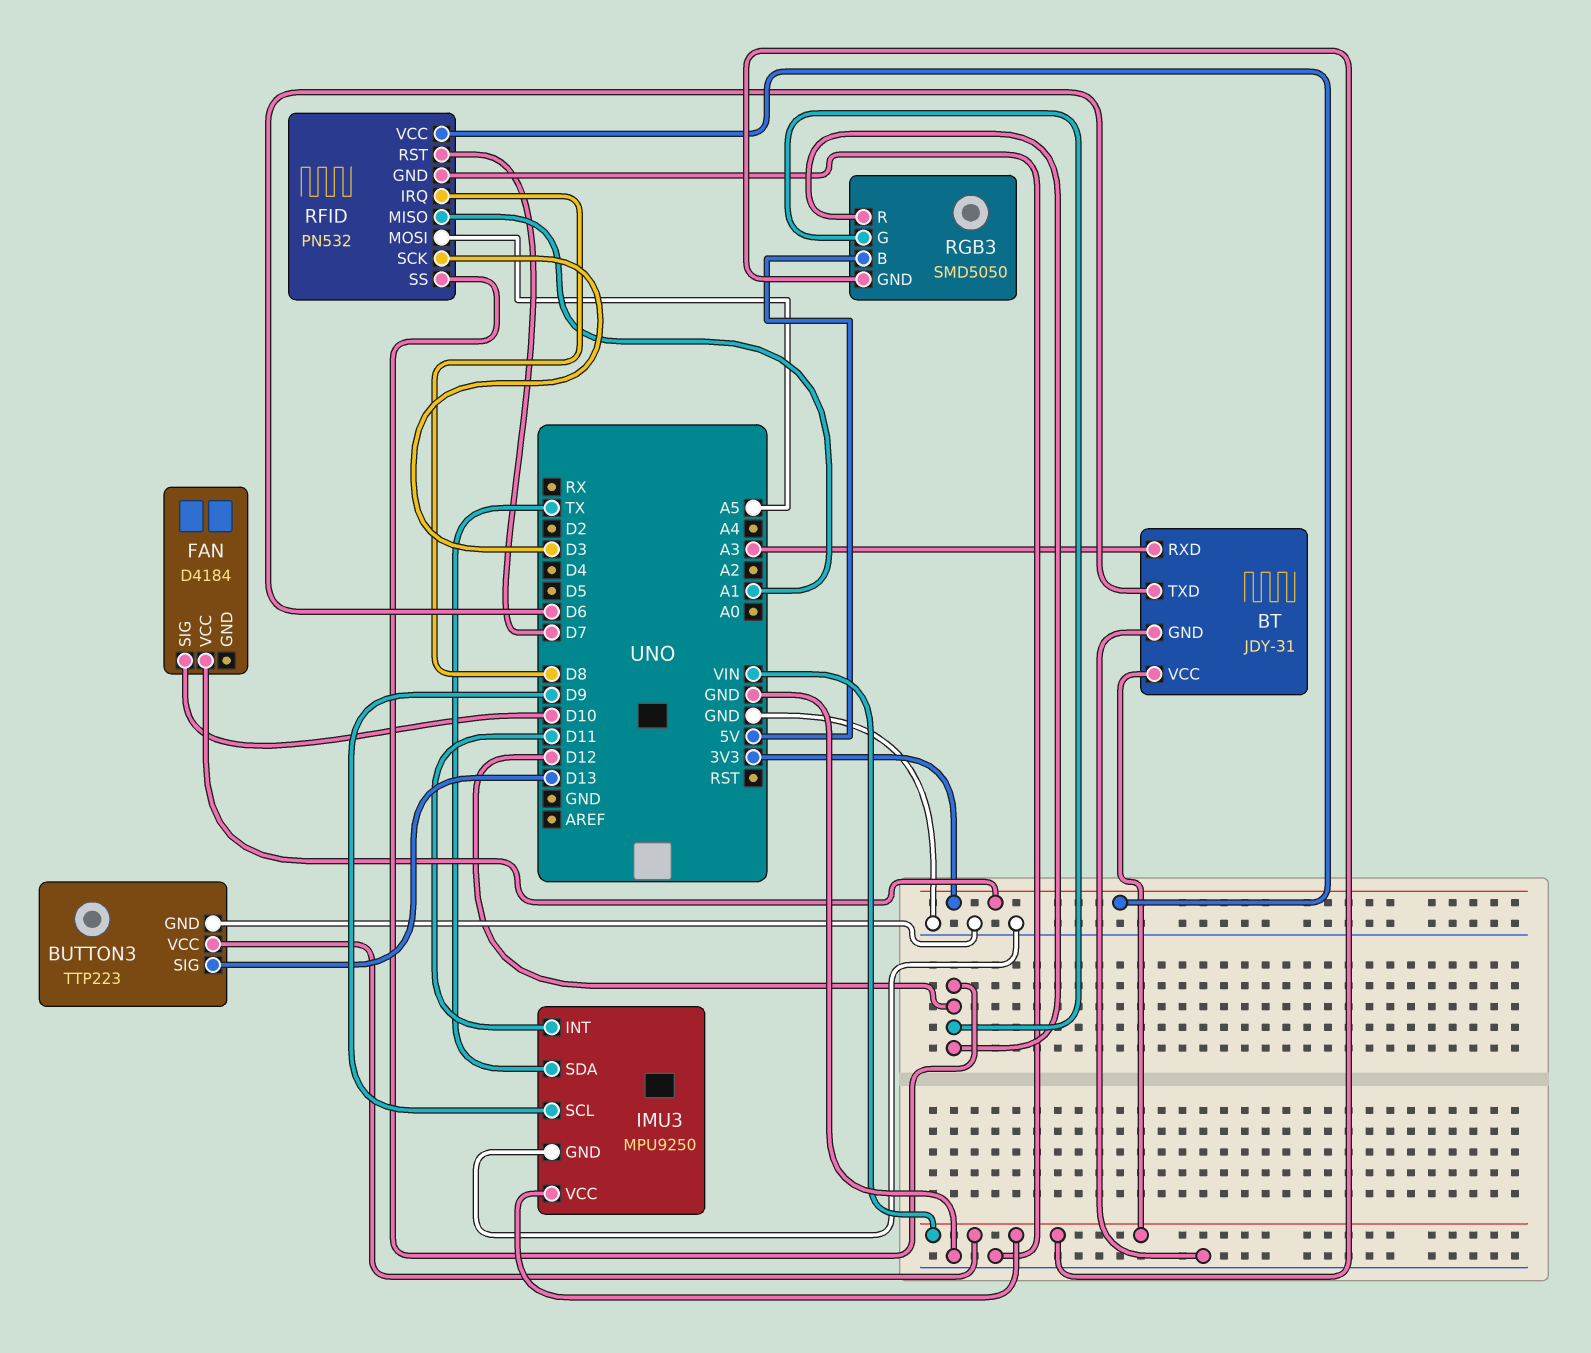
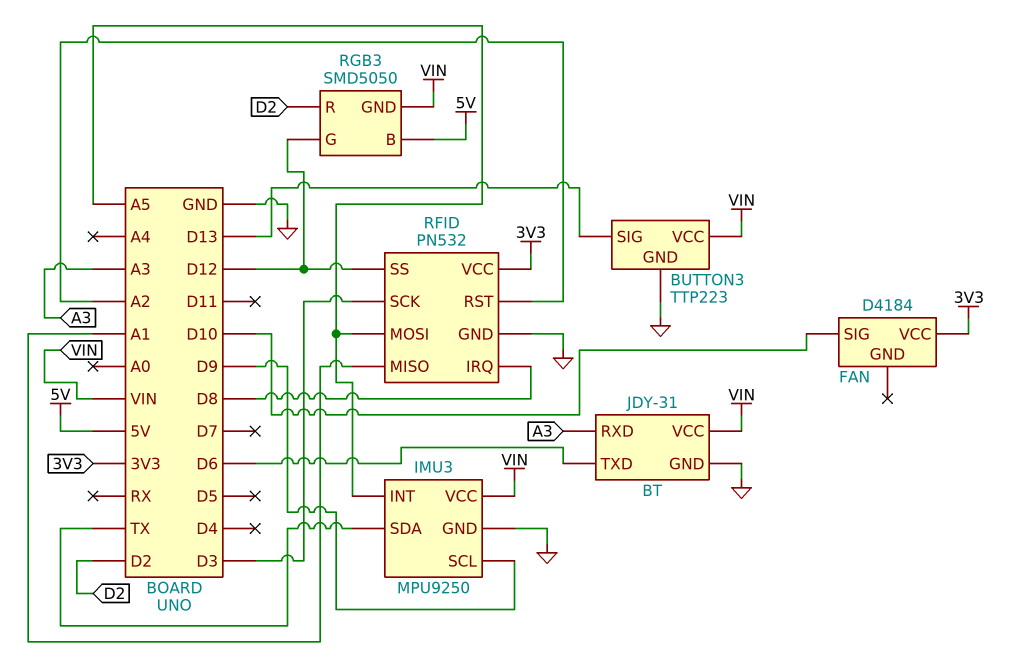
IMU3 pin INT: D11 -> A5
RFID pin RST: D7 -> A2
RGB3 pin R: D12 -> D2

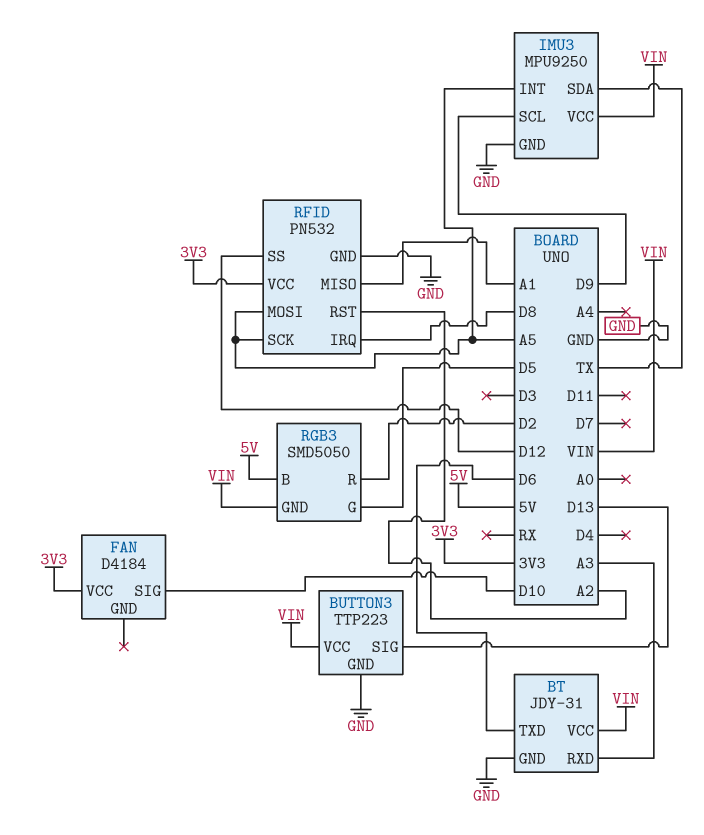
RFID pin SCK: D3 -> A5
RGB3 pin G: D12 -> D5

